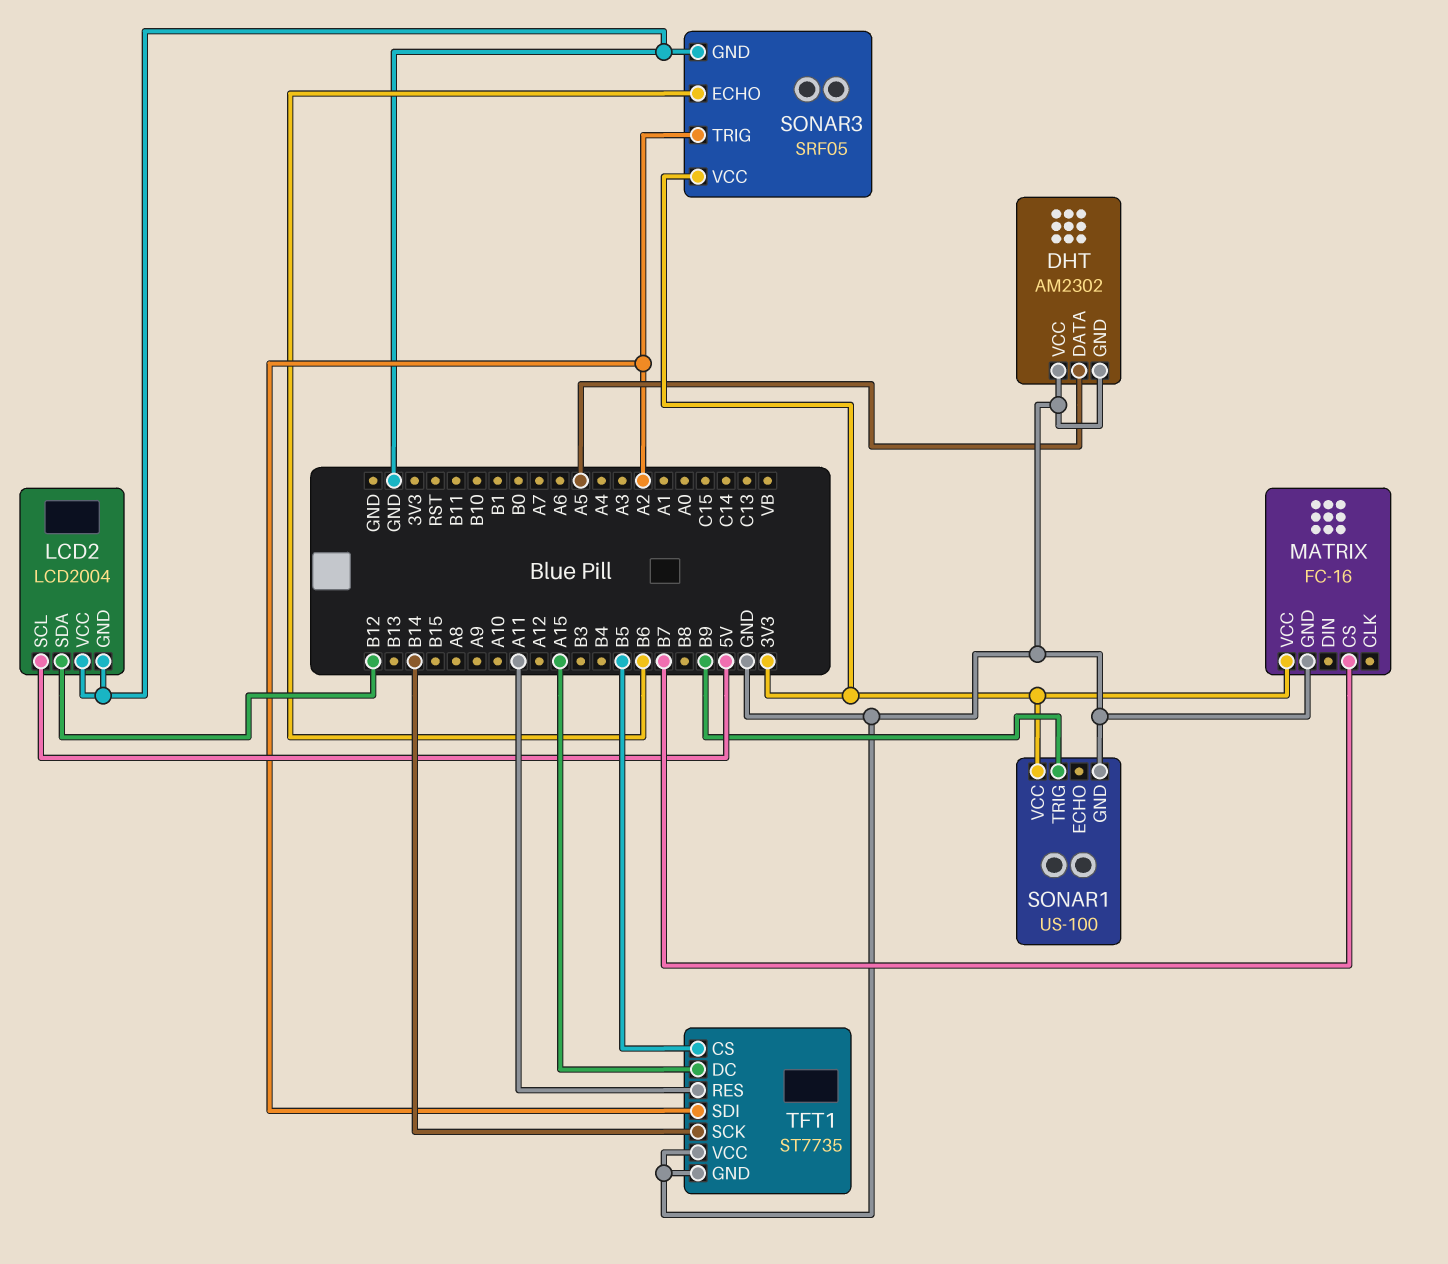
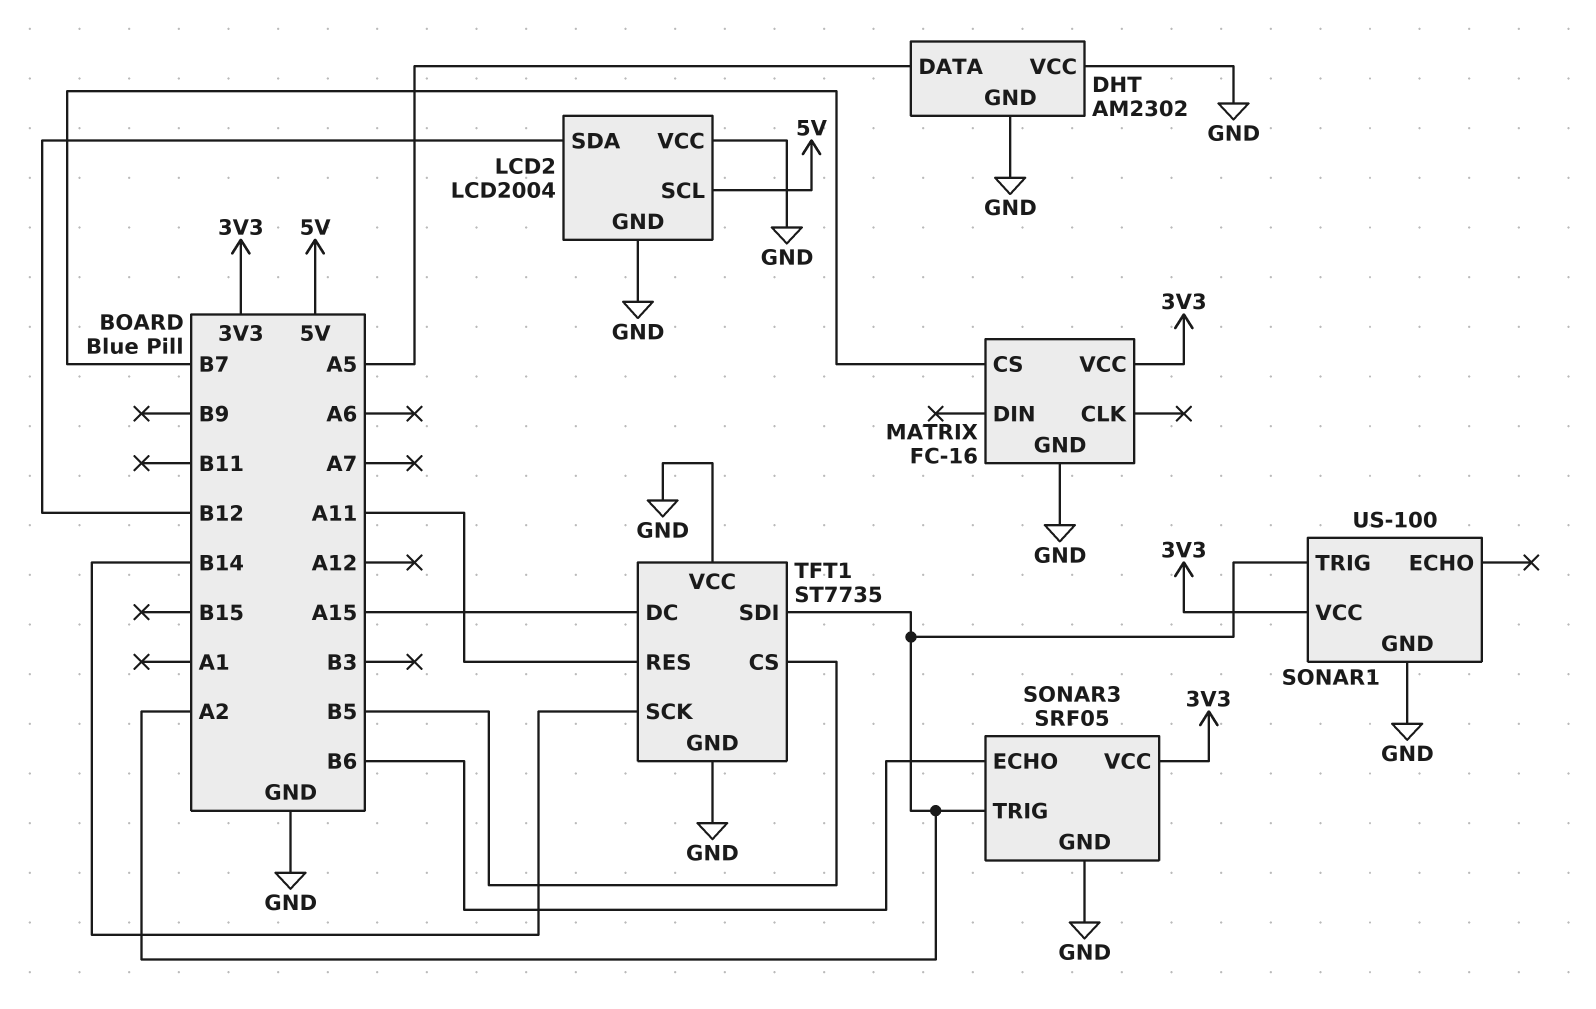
SONAR1 pin TRIG: B9 -> A2

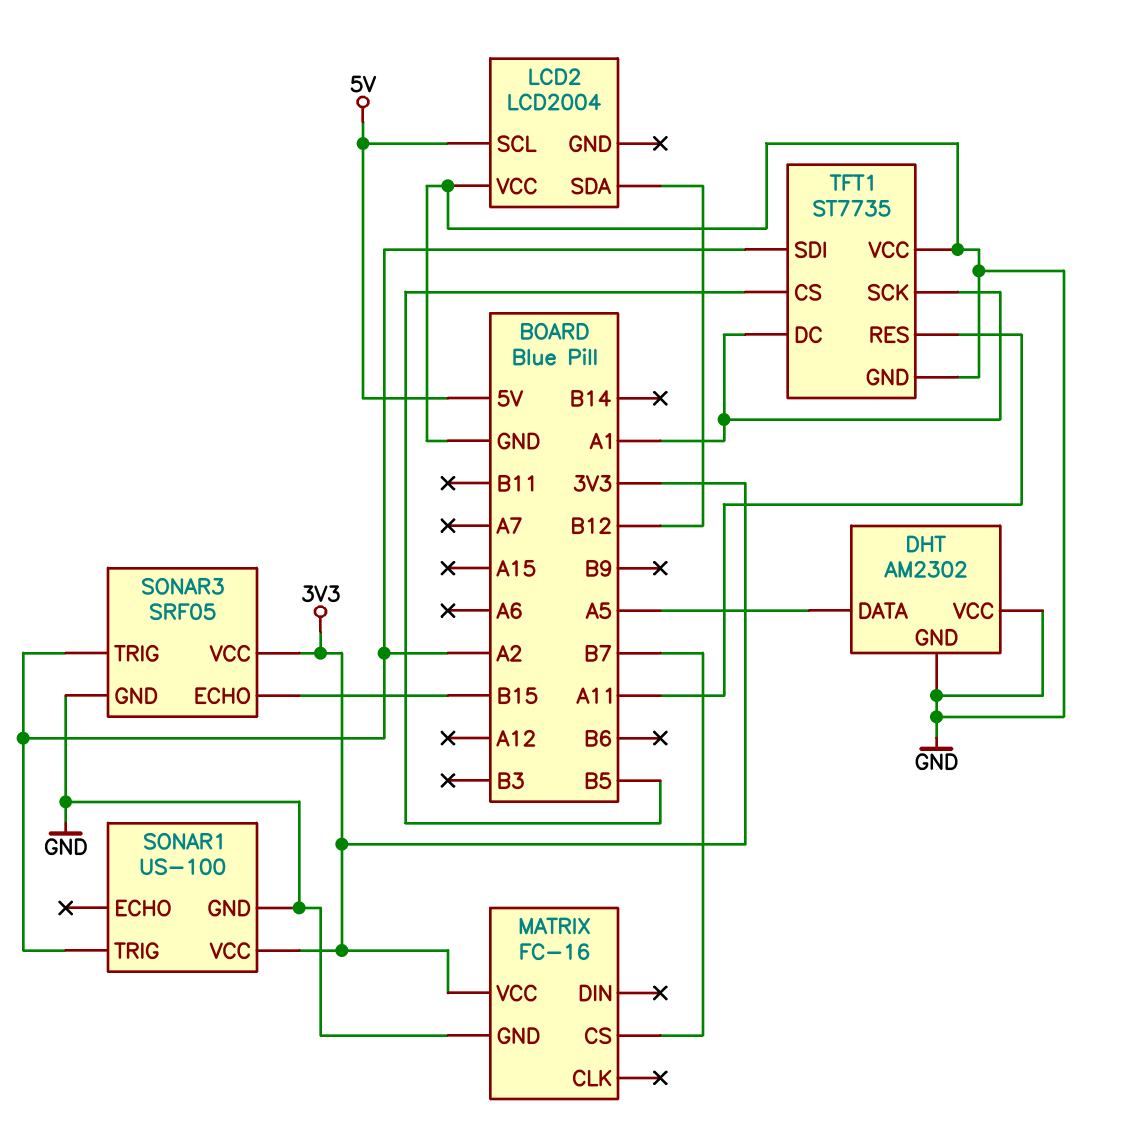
LCD2 pin GND: GND -> none
SONAR3 pin ECHO: B6 -> B15
TFT1 pin DC: A15 -> A1
TFT1 pin SCK: B14 -> A1

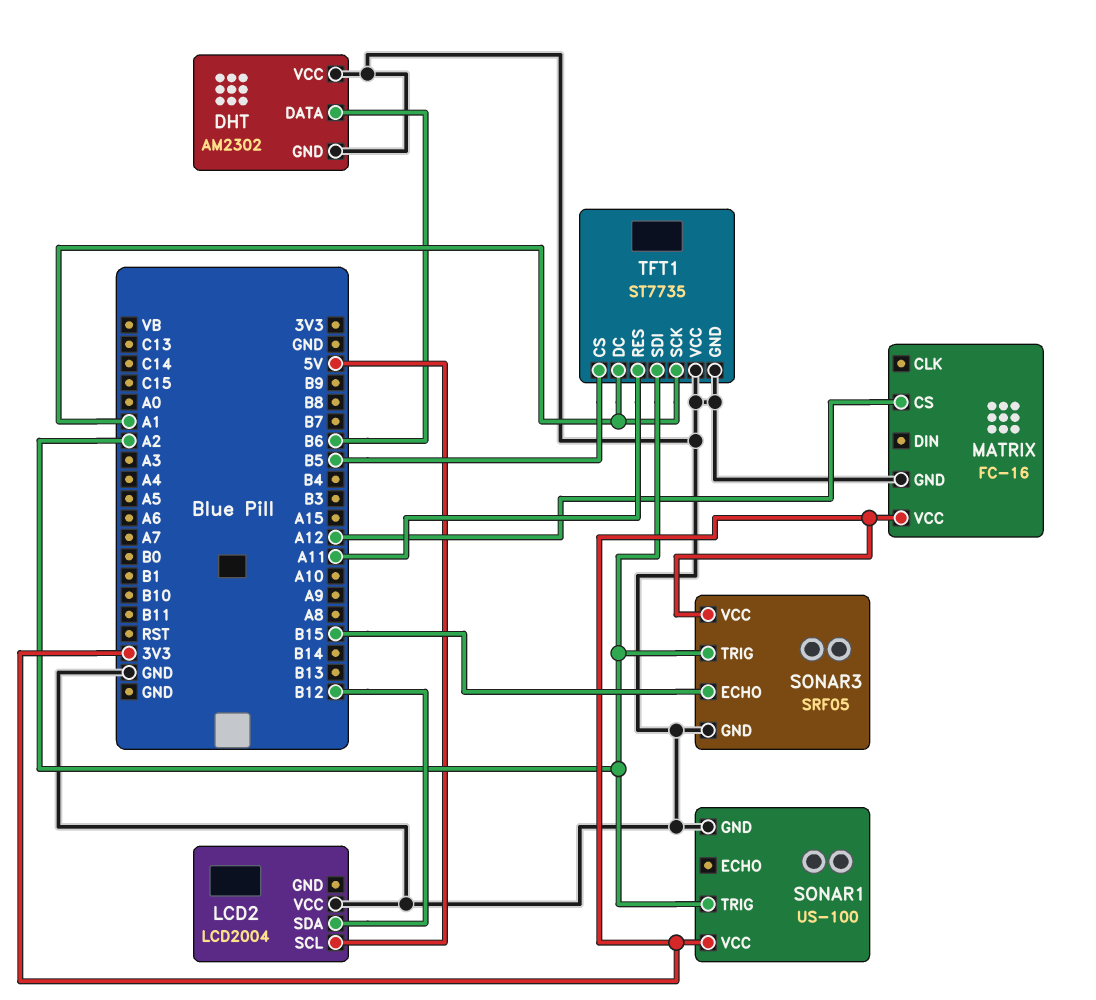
DHT pin DATA: A5 -> B6
MATRIX pin CS: B7 -> A12

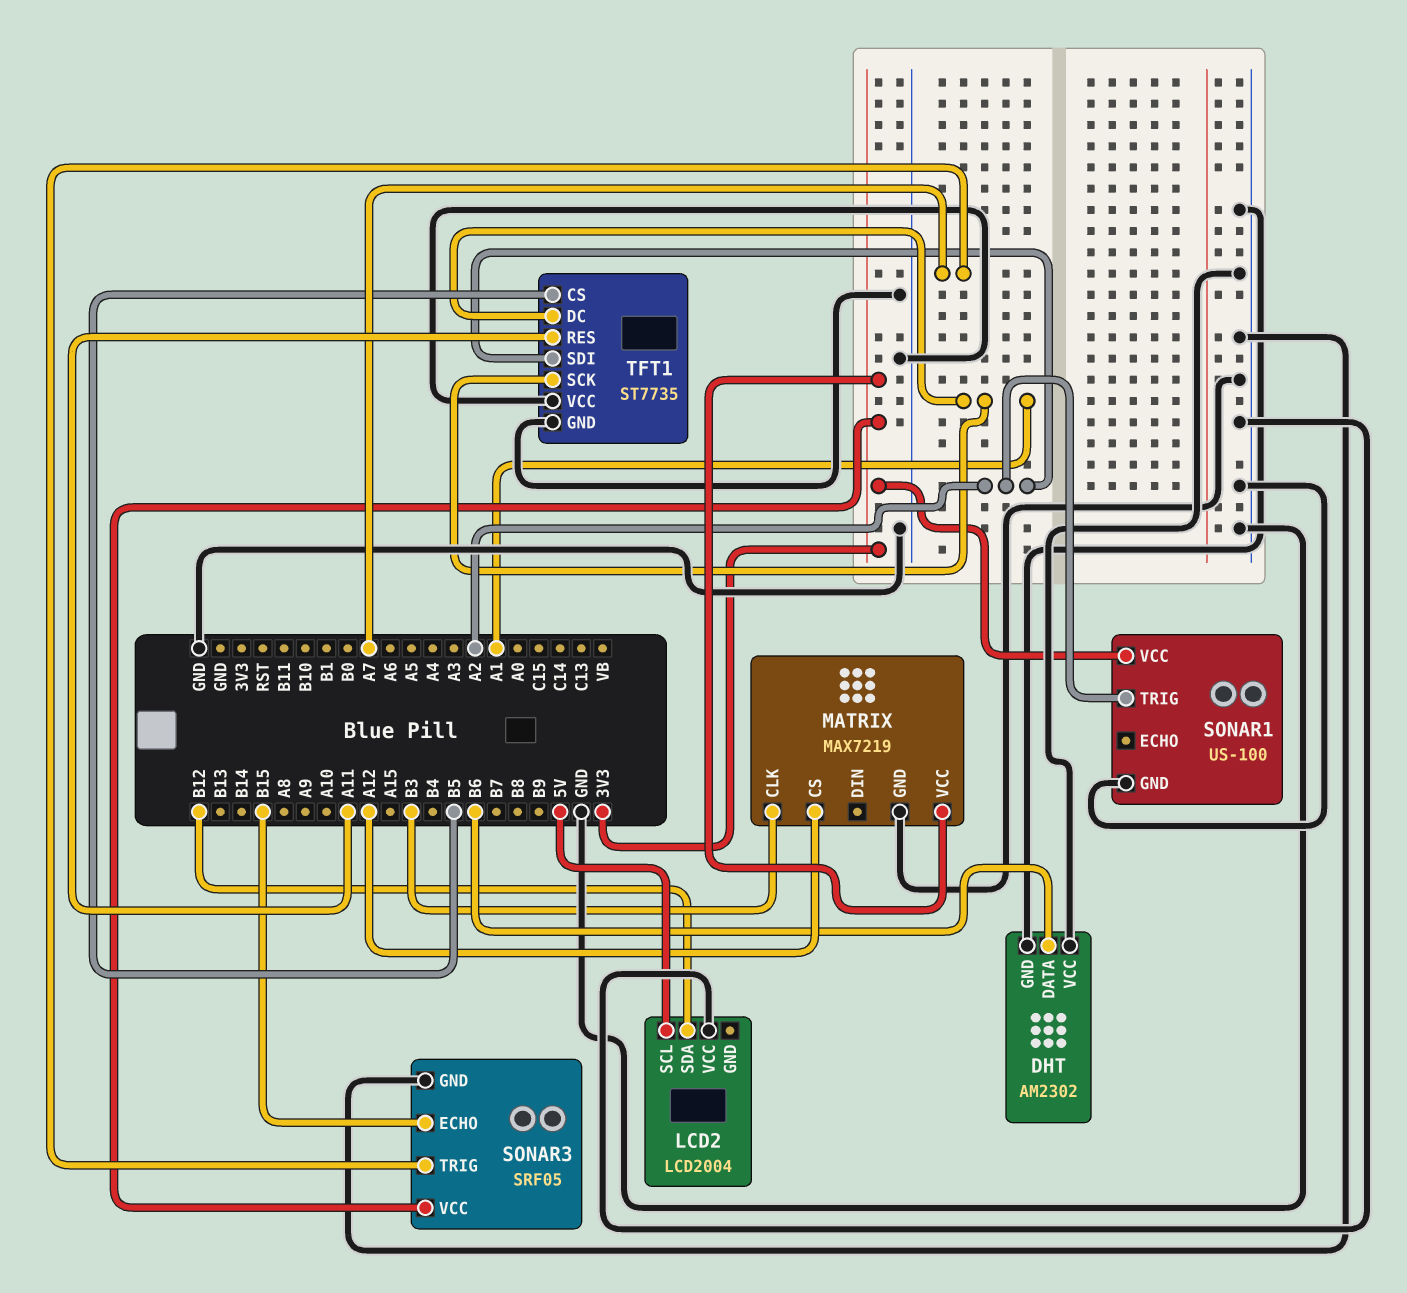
MATRIX: FC-16 -> MAX7219
MATRIX pin CLK: none -> B3
SONAR3 pin TRIG: A2 -> A7

